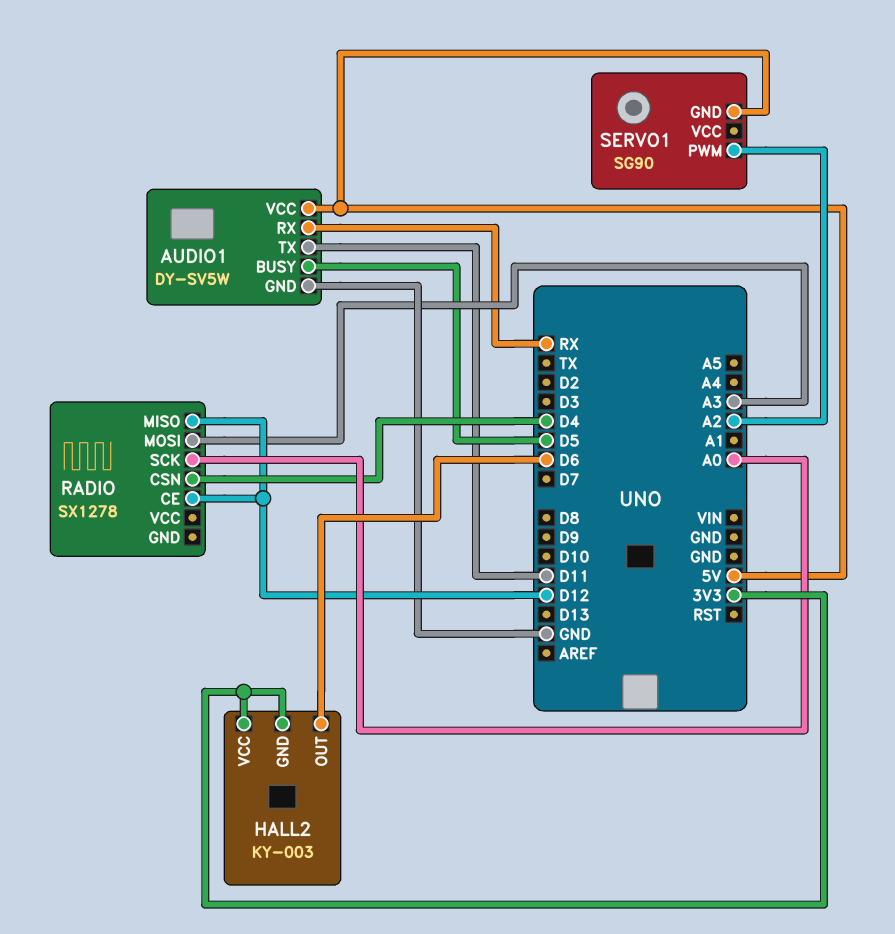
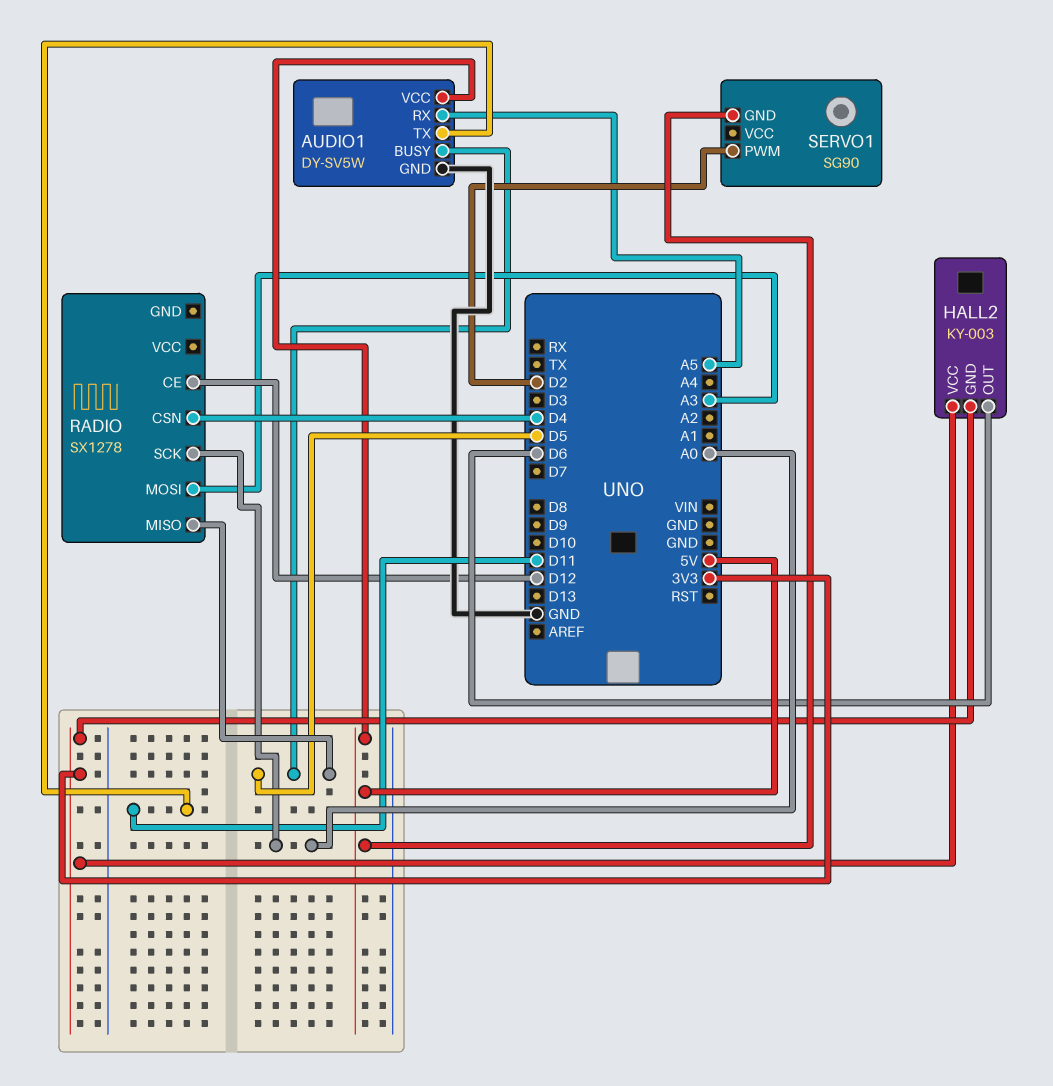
AUDIO1 pin RX: RX -> A5
RADIO pin MISO: D12 -> D5
SERVO1 pin PWM: A2 -> D2

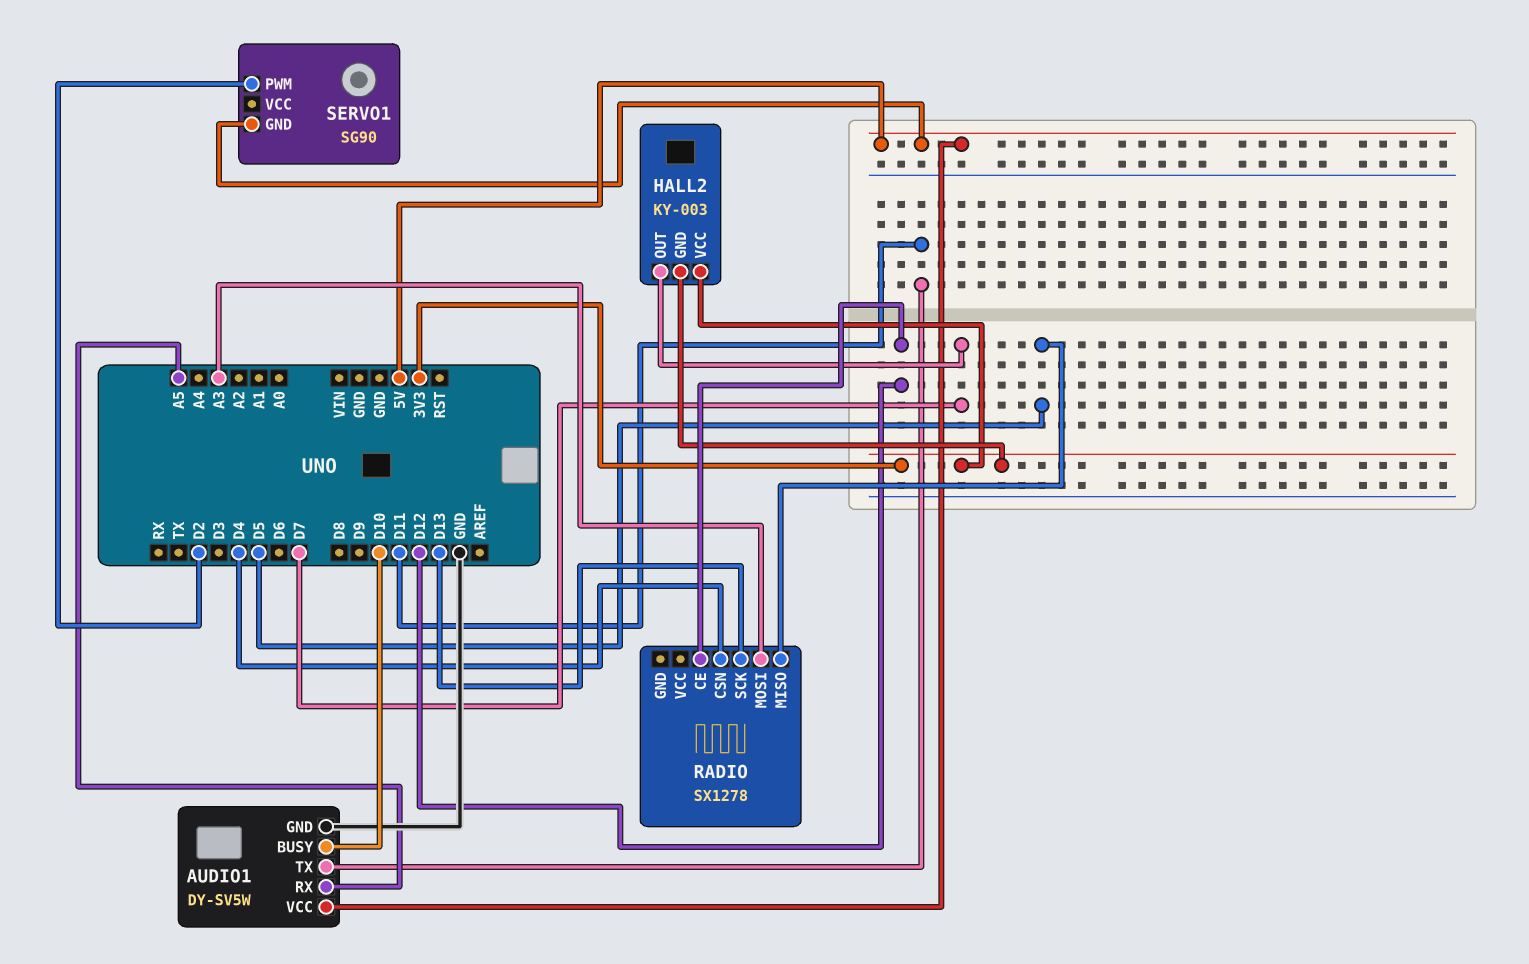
AUDIO1 pin BUSY: D5 -> D10
HALL2 pin OUT: D6 -> D7
RADIO pin SCK: A0 -> D13

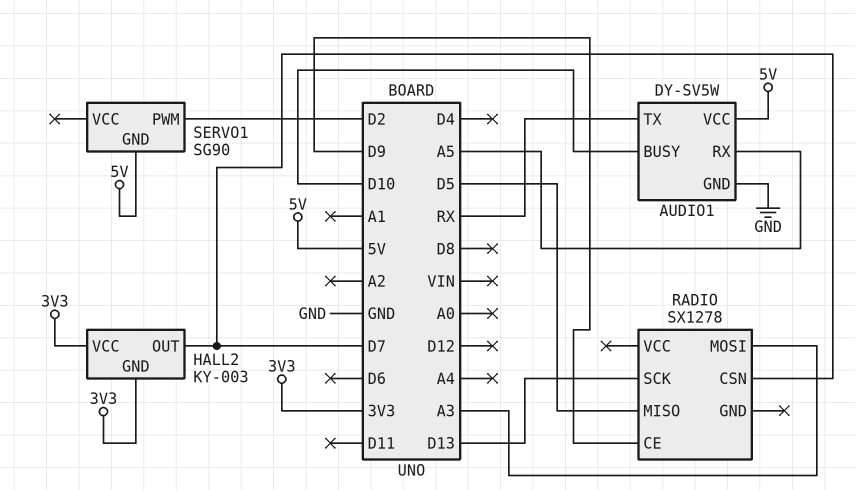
AUDIO1 pin TX: D11 -> RX
RADIO pin CE: D12 -> D9
RADIO pin CSN: D4 -> D7

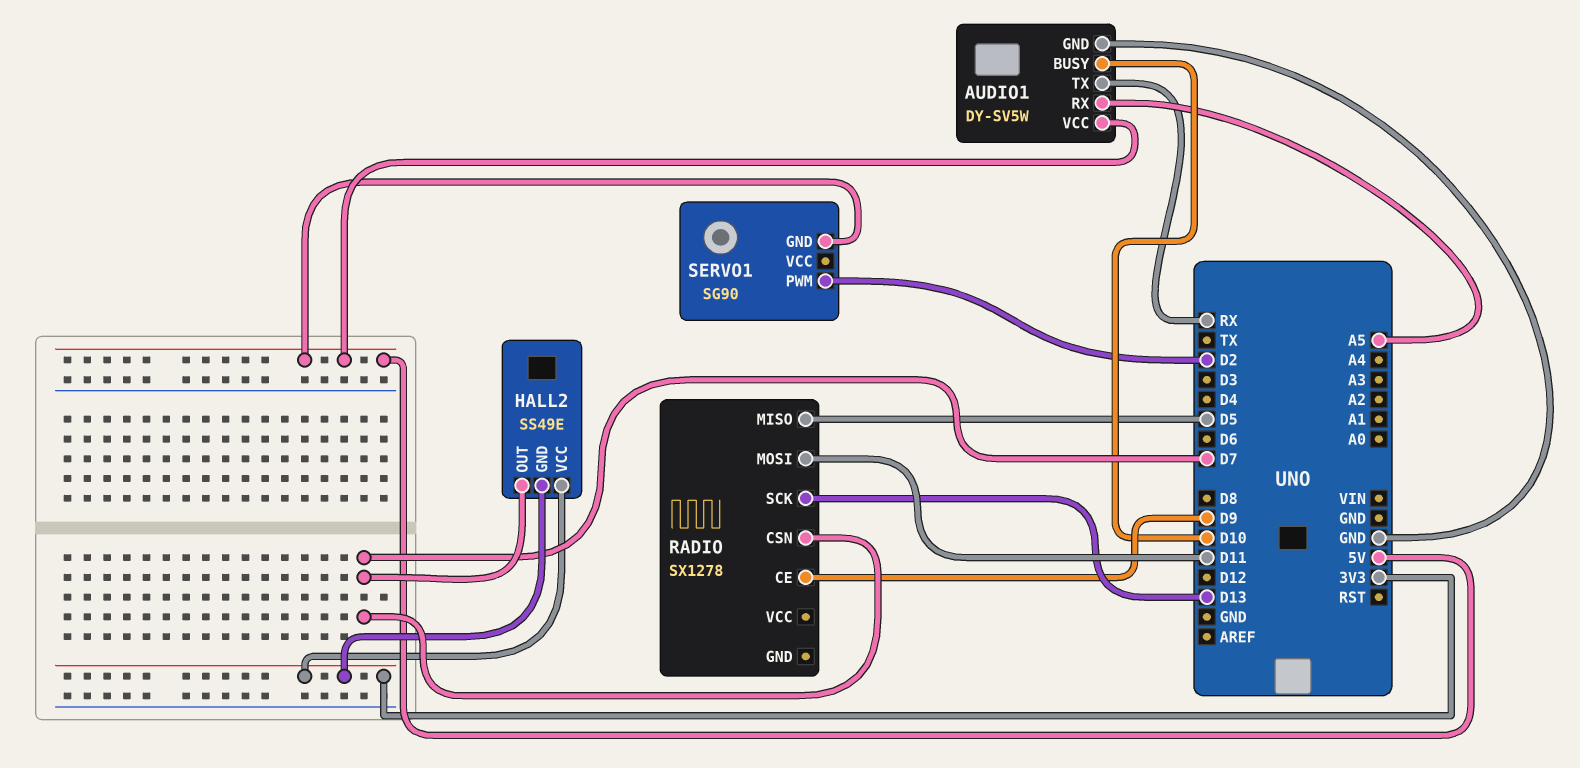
HALL2: KY-003 -> SS49E
RADIO pin MOSI: A3 -> D11

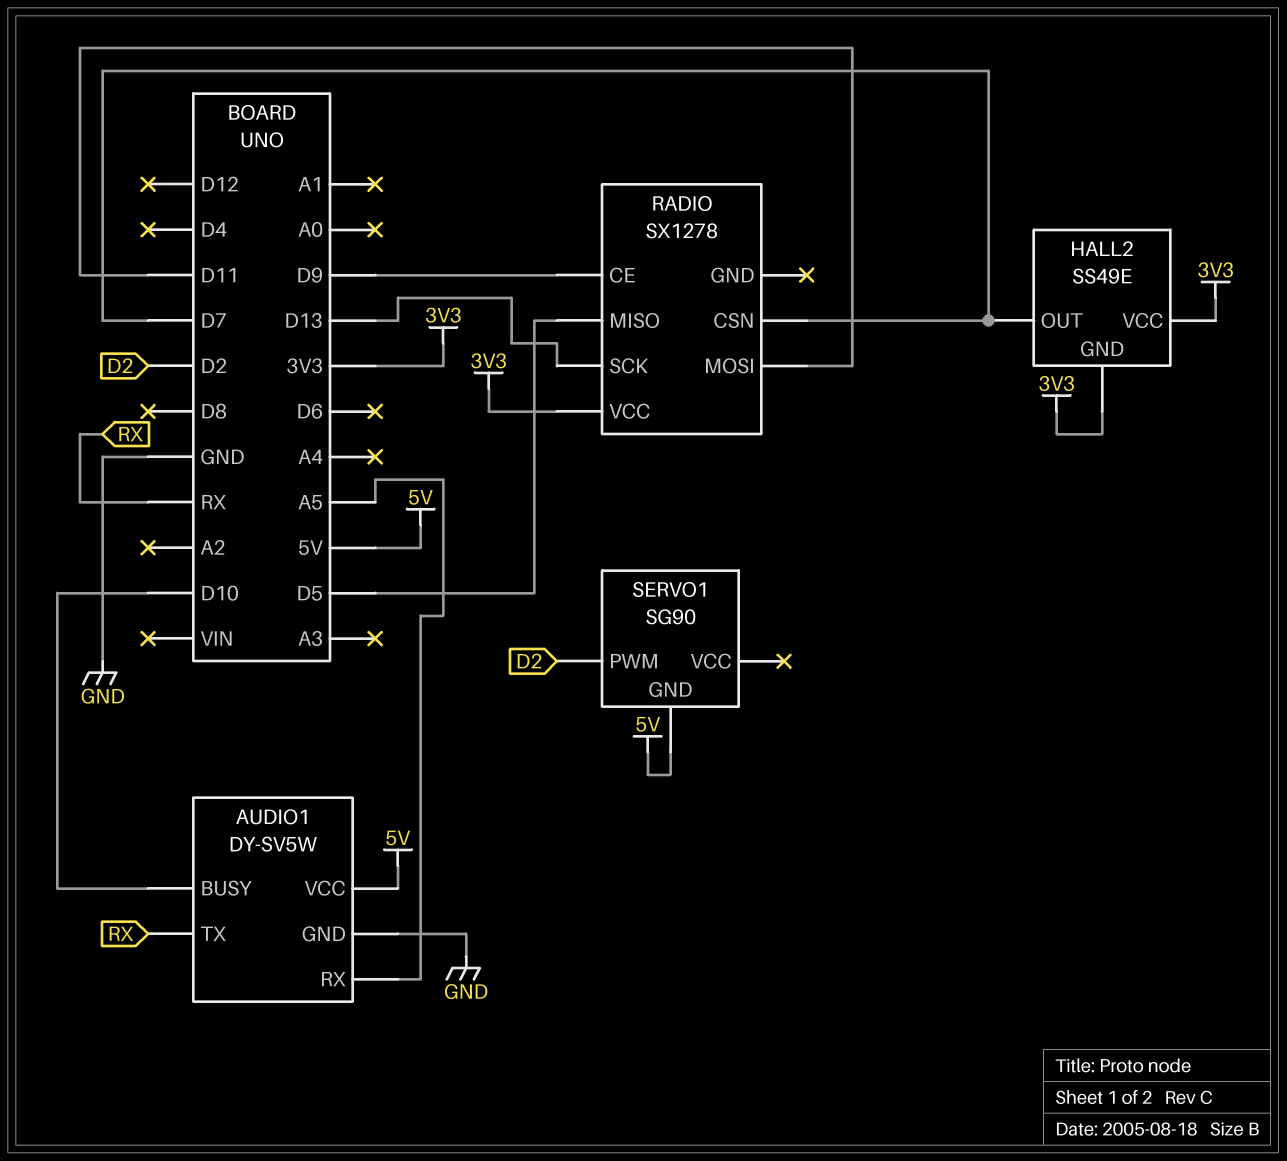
RADIO pin VCC: none -> 3V3

